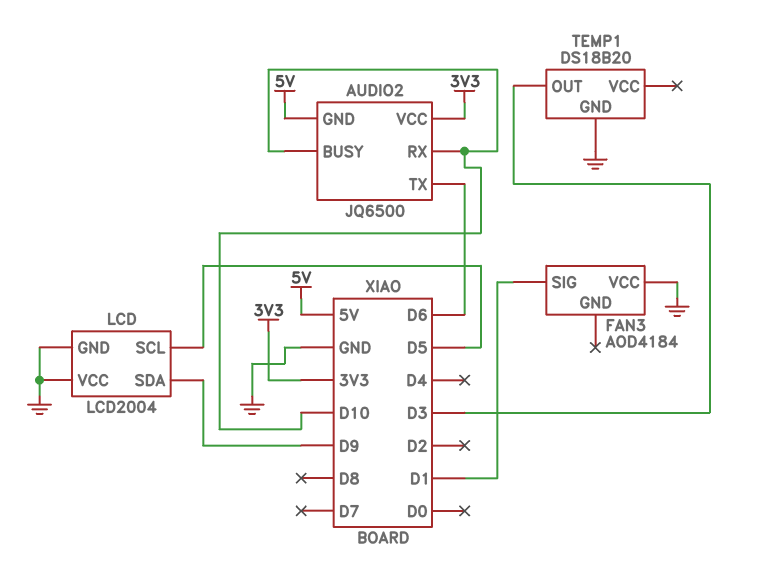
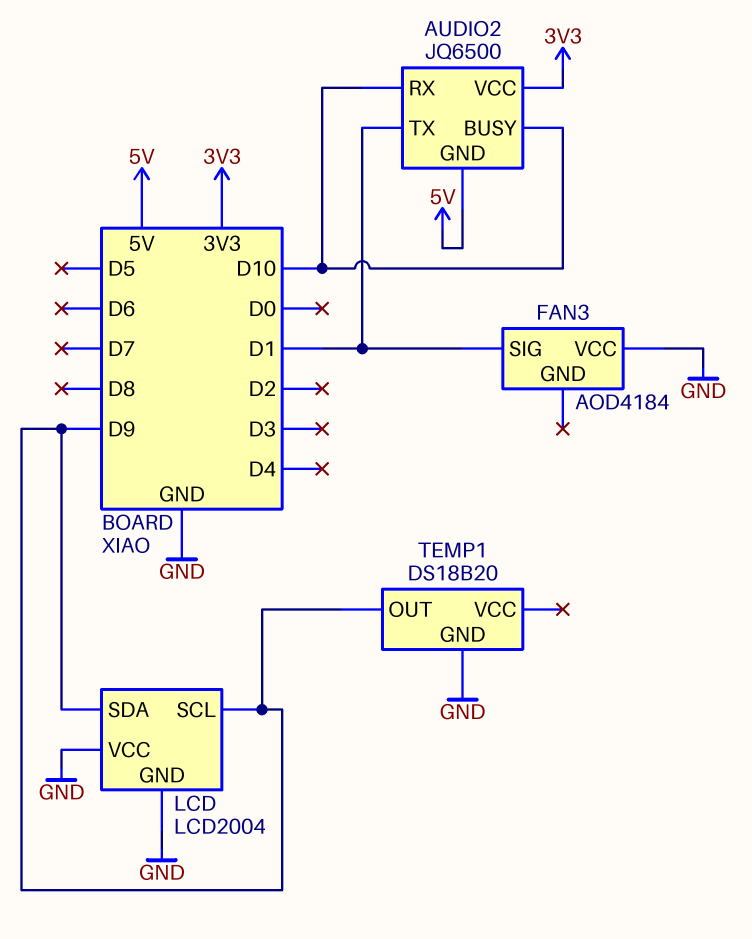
AUDIO2 pin TX: D6 -> D1
LCD pin SCL: D5 -> D9
TEMP1 pin OUT: D3 -> D9

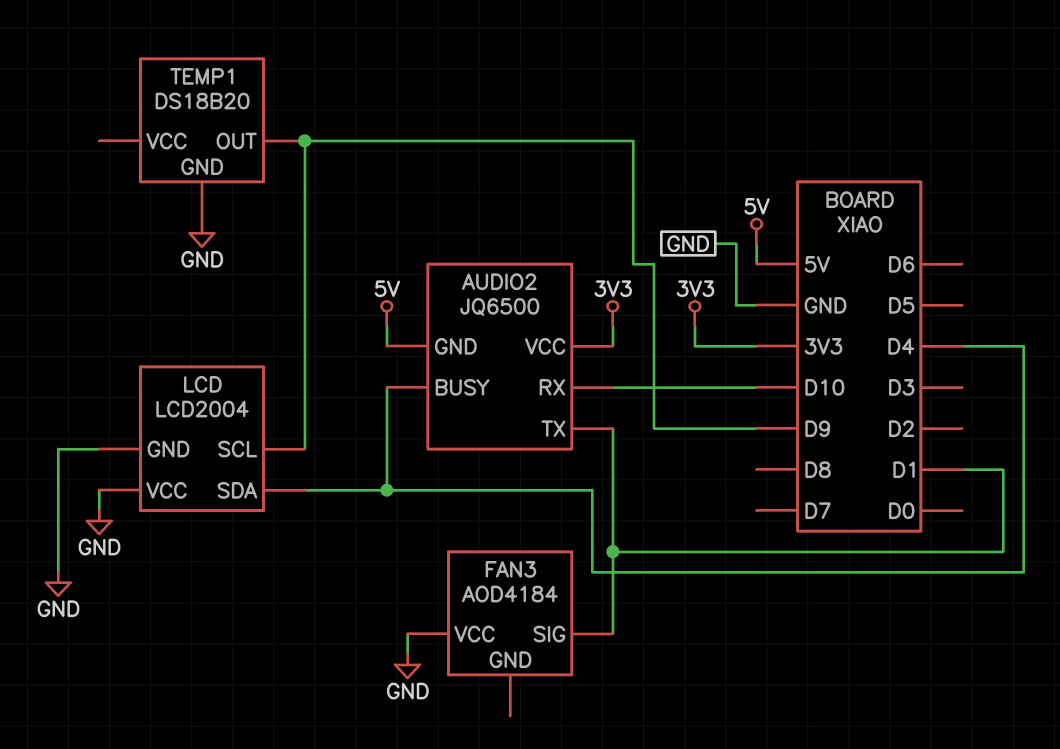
AUDIO2 pin BUSY: D10 -> D4
LCD pin SDA: D9 -> D4

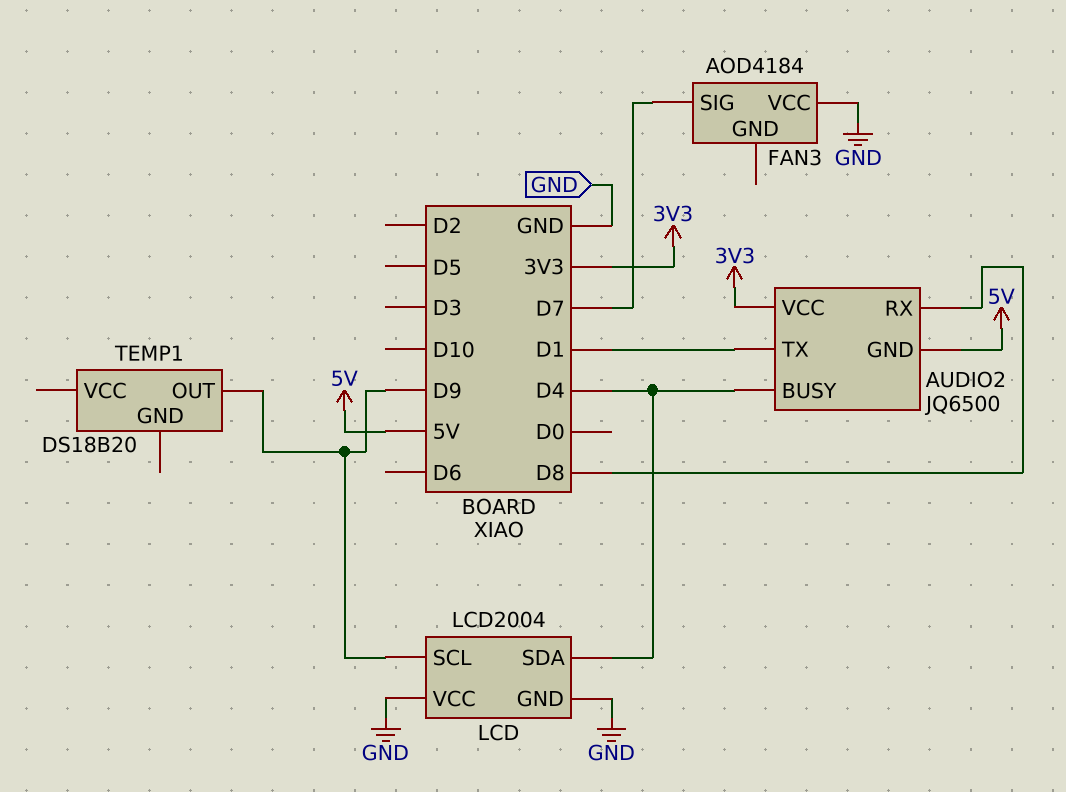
AUDIO2 pin RX: D10 -> D8
FAN3 pin SIG: D1 -> D7
TEMP1 pin GND: GND -> none

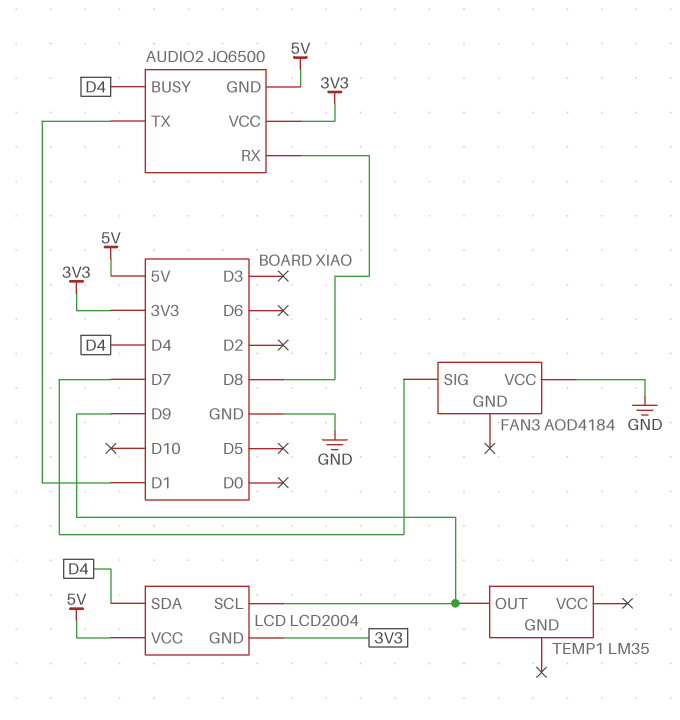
LCD pin GND: GND -> 3V3
LCD pin VCC: GND -> 5V
TEMP1: DS18B20 -> LM35

